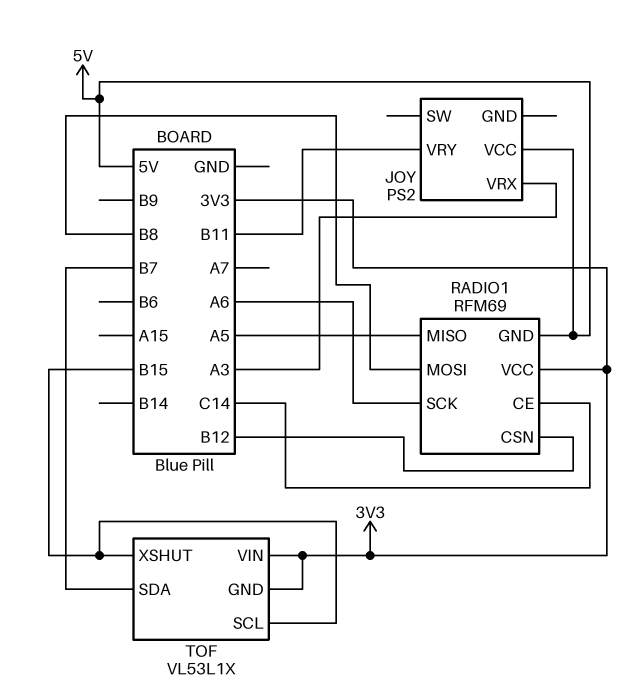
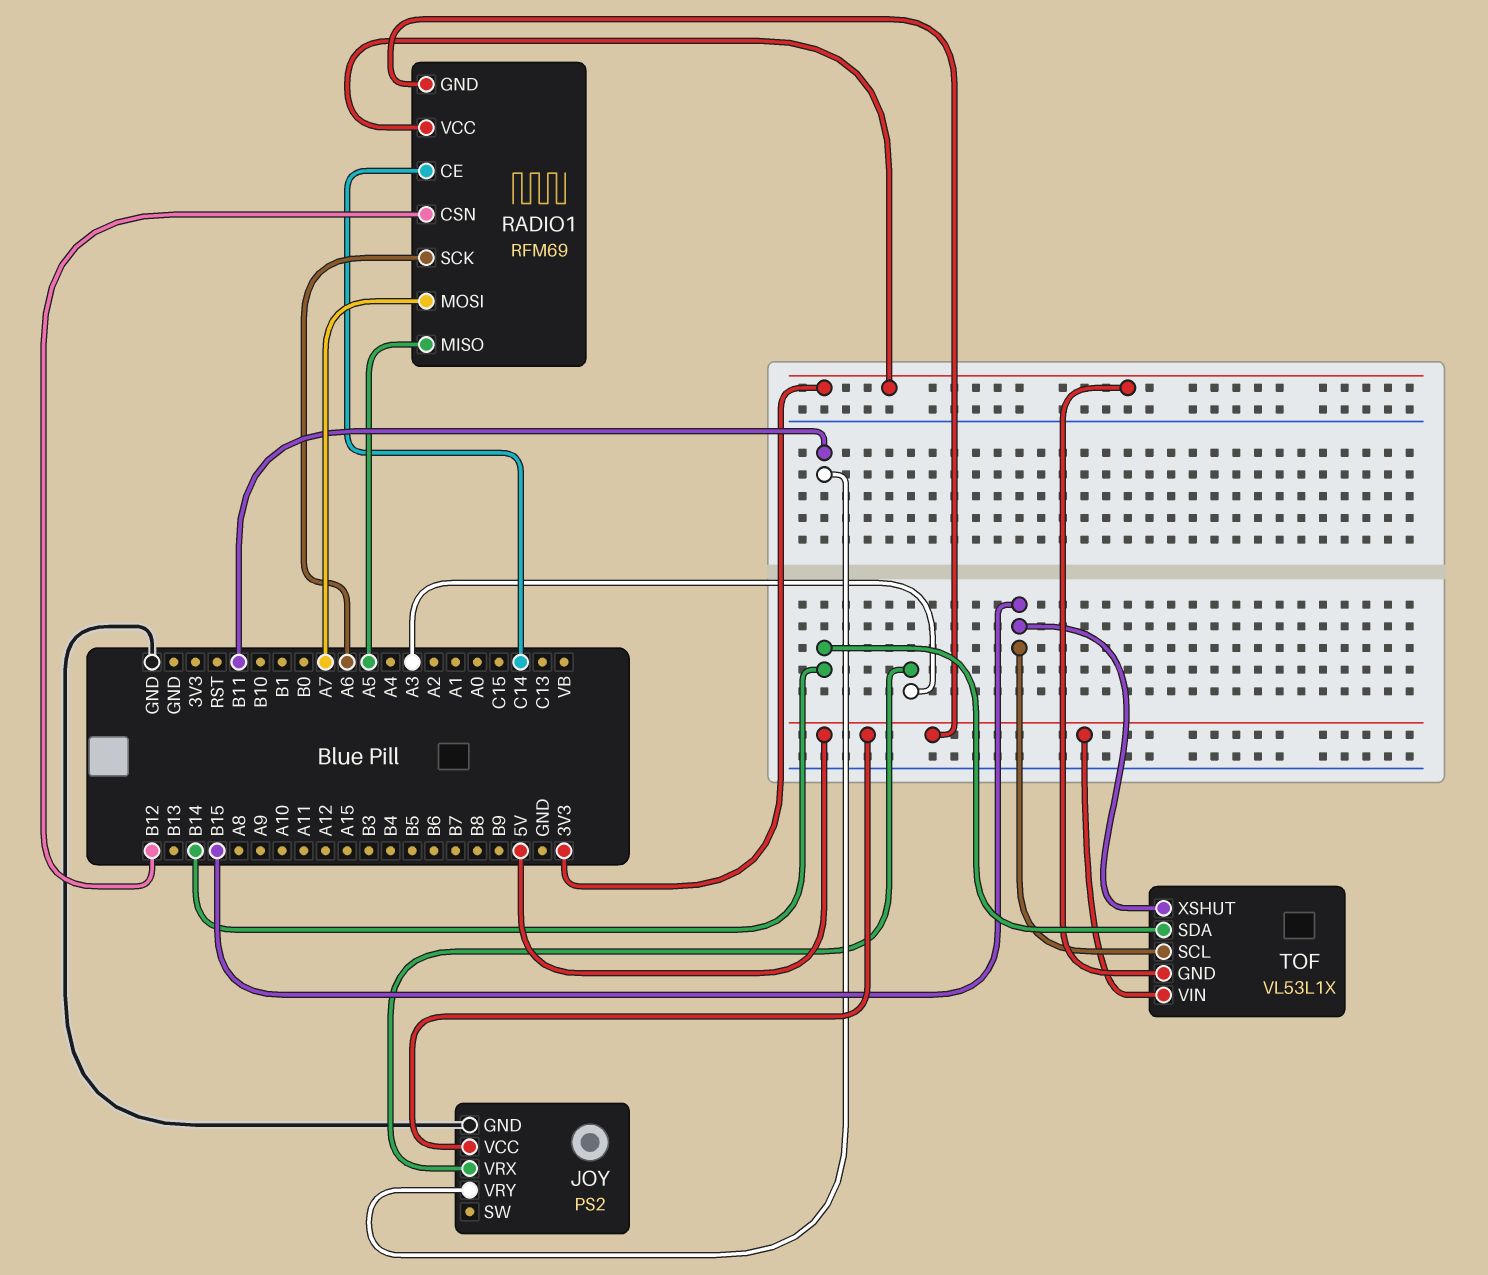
JOY pin GND: none -> GND
RADIO1 pin MOSI: B8 -> A7
TOF pin SDA: B7 -> B14
TOF pin VIN: 3V3 -> 5V

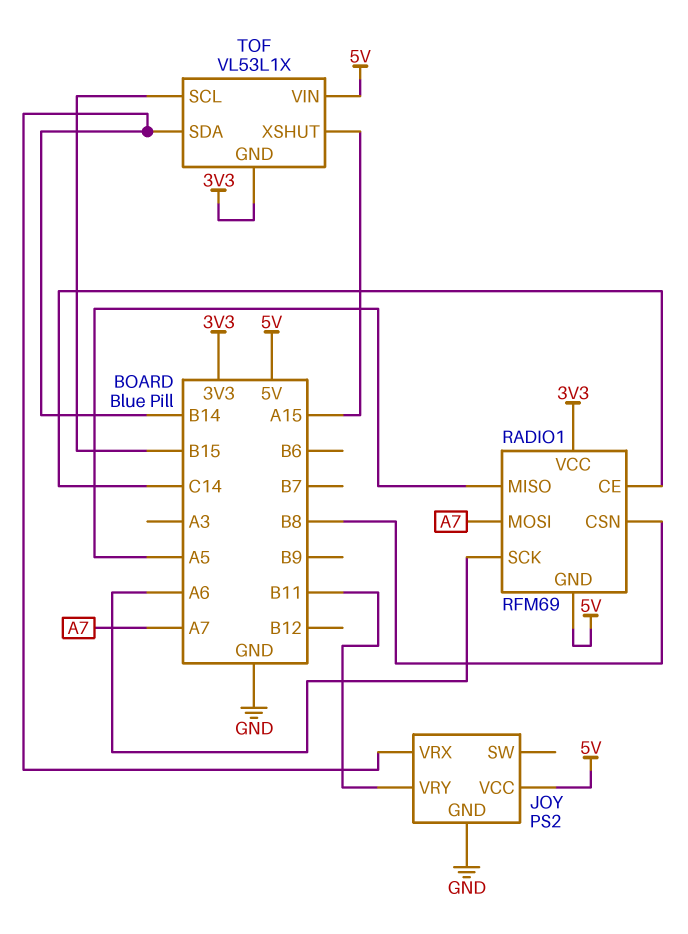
JOY pin VRX: A3 -> B14
RADIO1 pin CSN: B12 -> B8
TOF pin XSHUT: B15 -> A15

